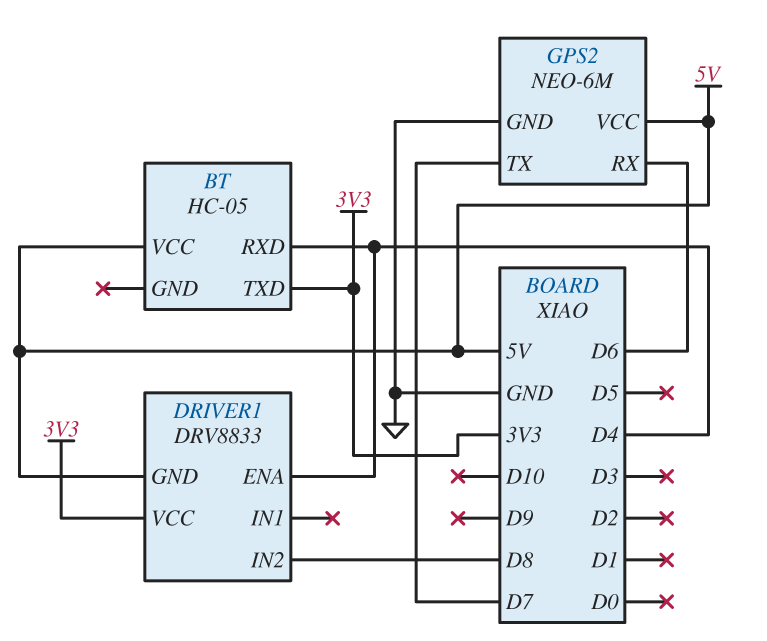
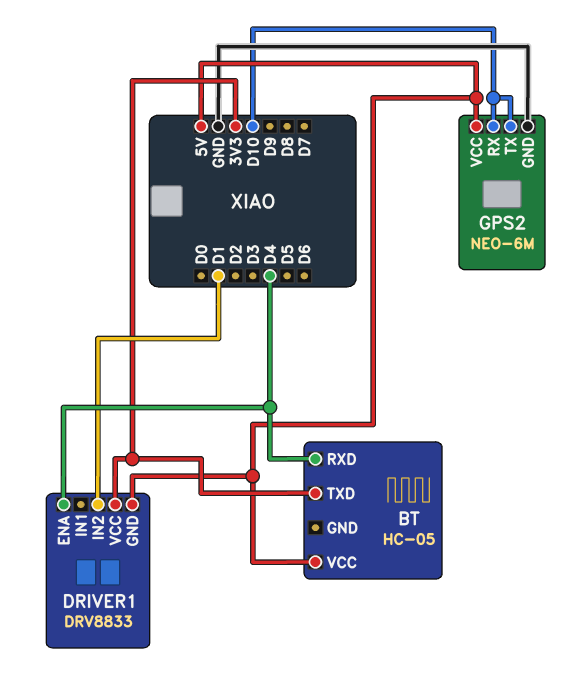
DRIVER1 pin IN2: D8 -> D1
GPS2 pin RX: D6 -> D10
GPS2 pin TX: D7 -> D10

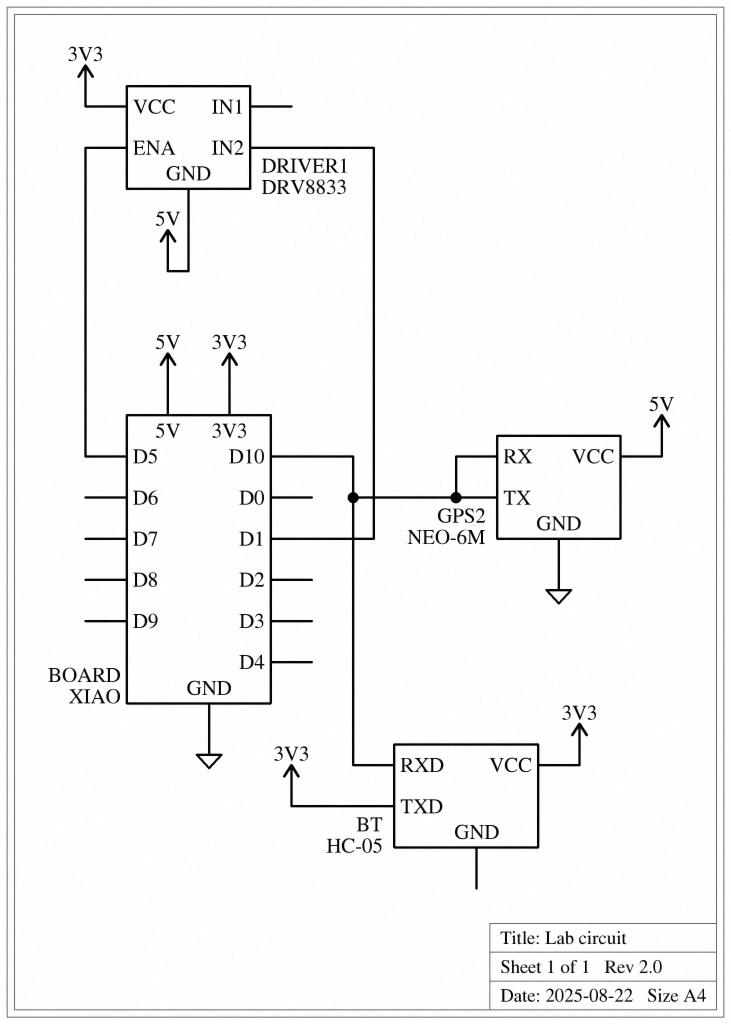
BT pin RXD: D4 -> D10
BT pin VCC: 5V -> 3V3
DRIVER1 pin ENA: D4 -> D5

